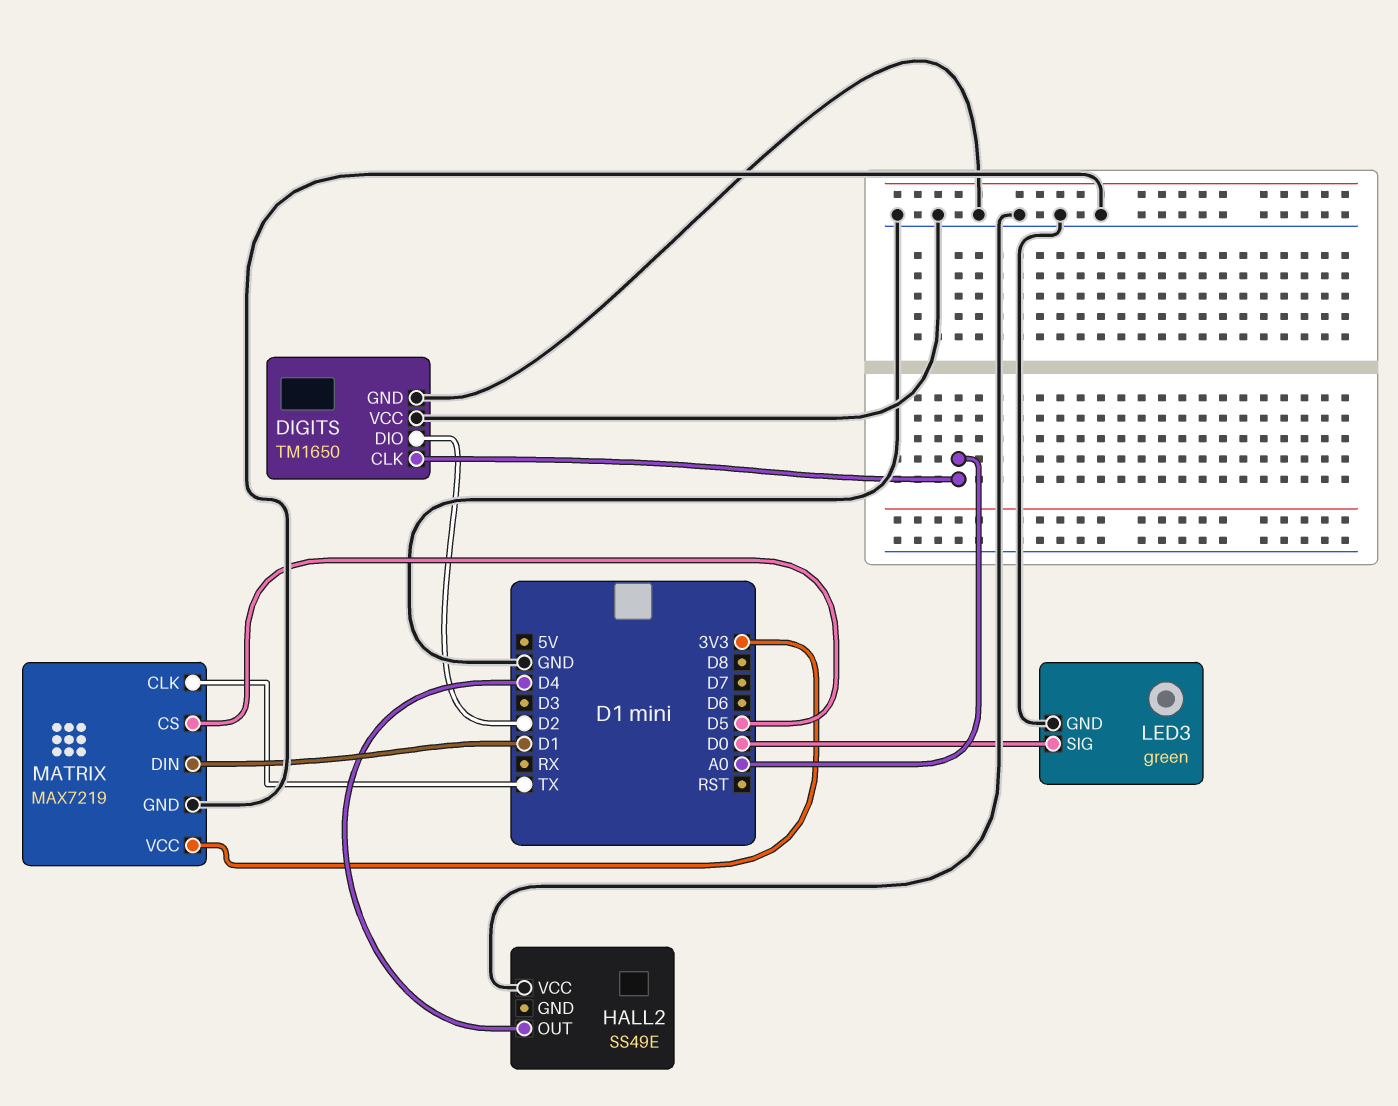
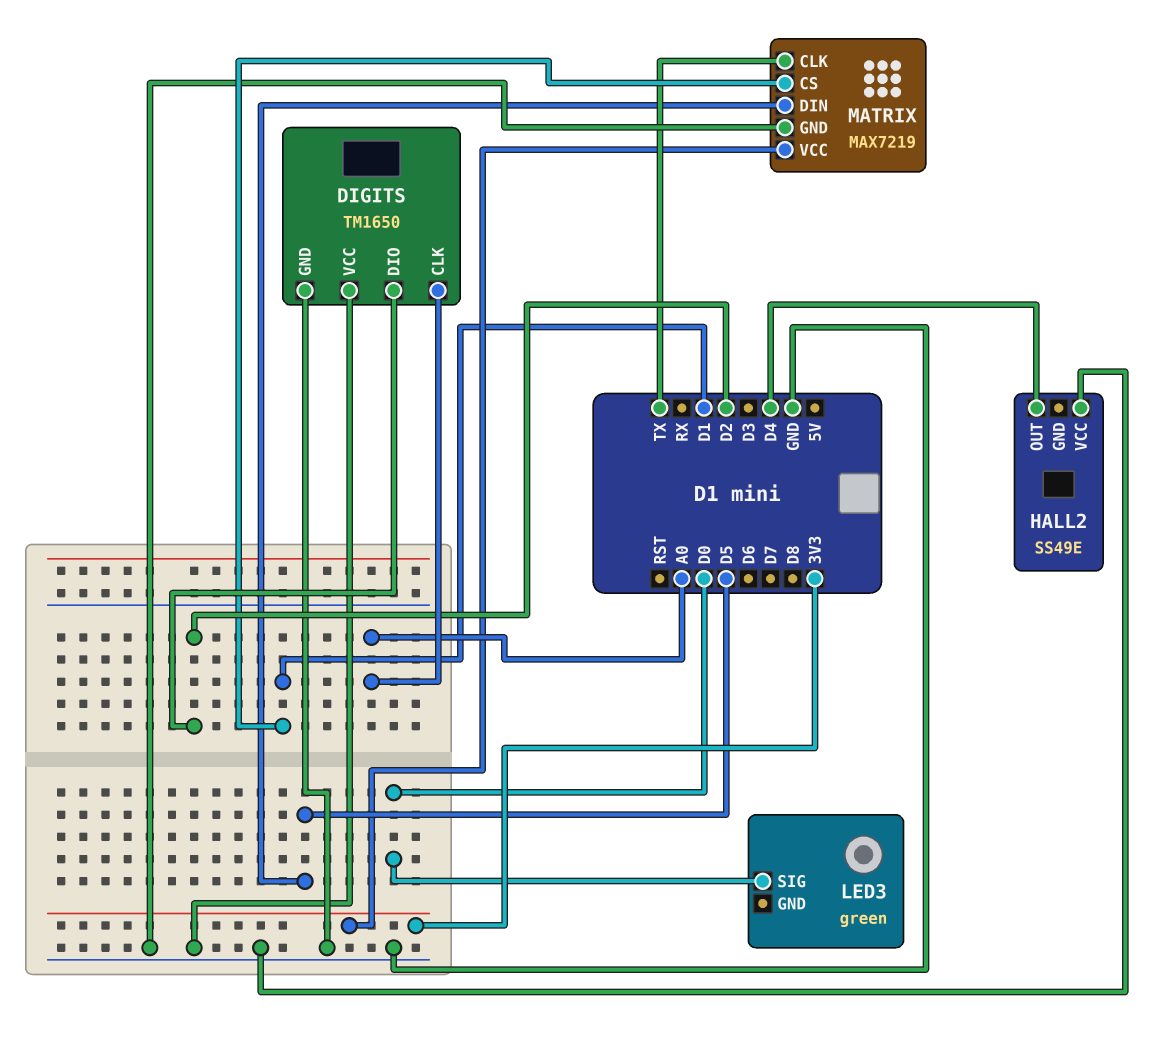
LED3 pin GND: GND -> none
MATRIX pin CS: D5 -> D1
MATRIX pin DIN: D1 -> D5

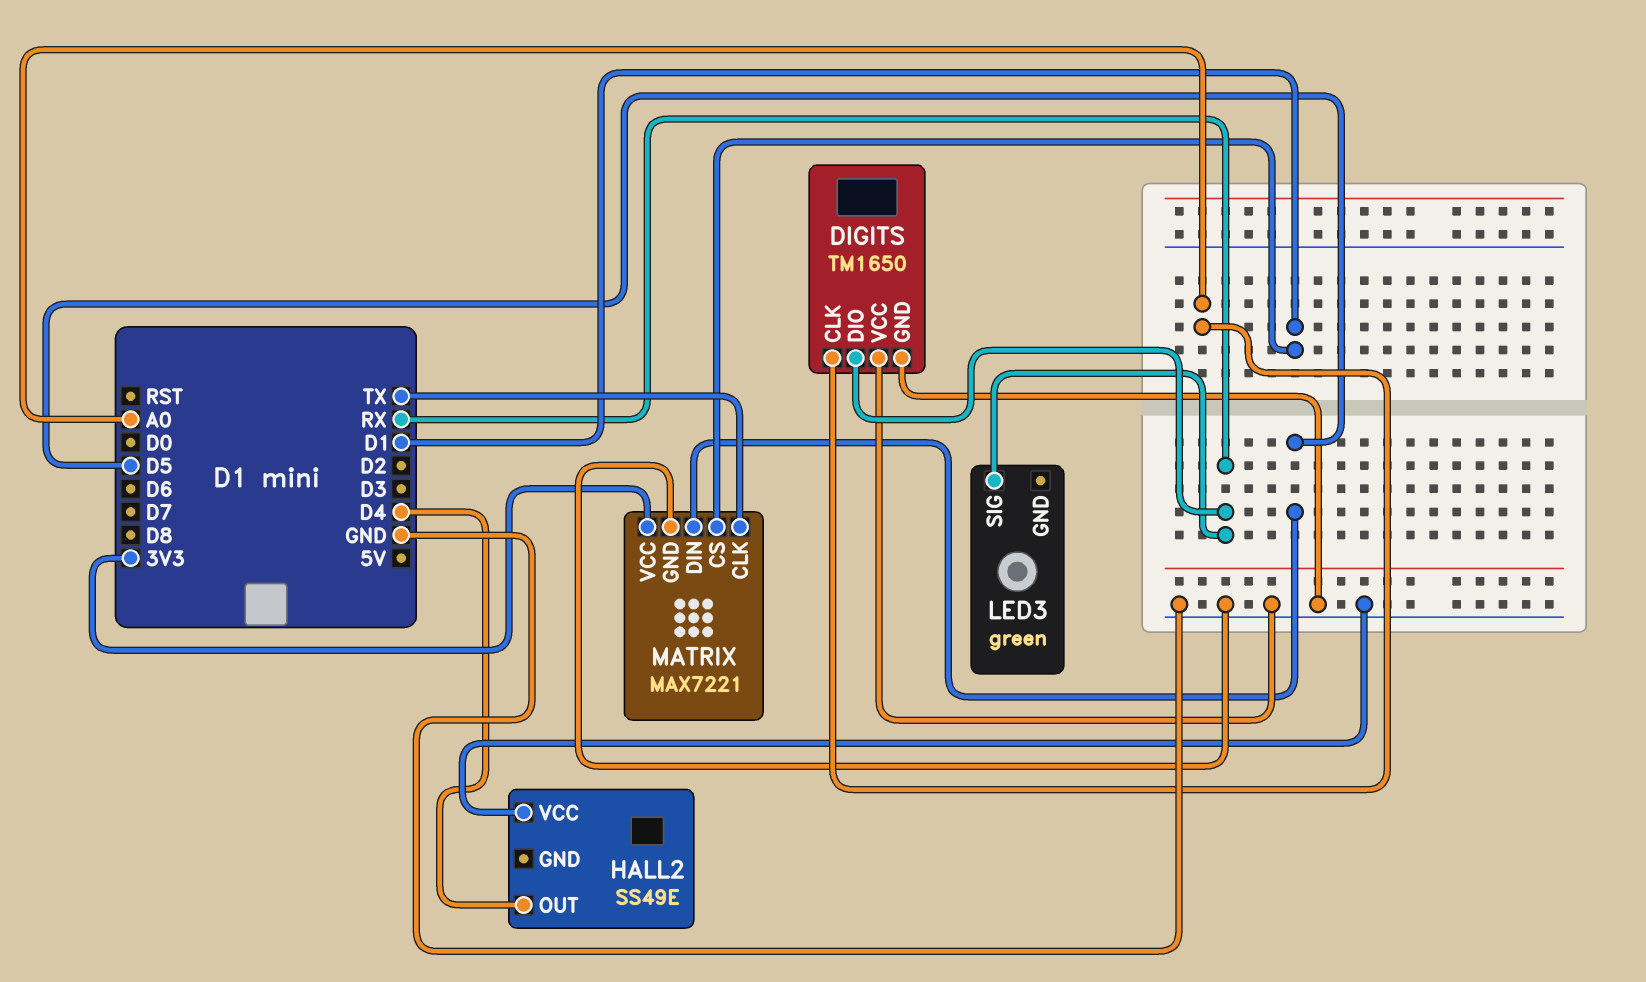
DIGITS pin DIO: D2 -> RX
LED3 pin SIG: D0 -> RX
MATRIX: MAX7219 -> MAX7221

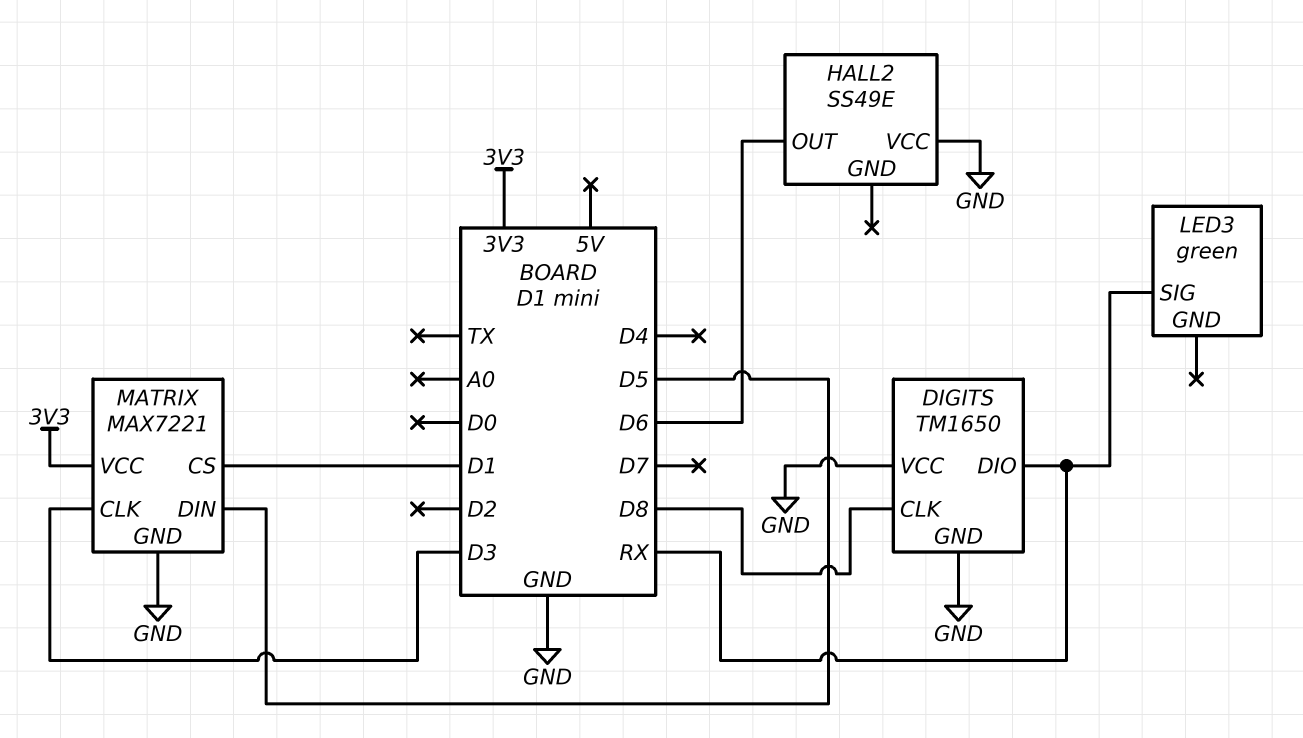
DIGITS pin CLK: A0 -> D8
HALL2 pin OUT: D4 -> D6
MATRIX pin CLK: TX -> D3

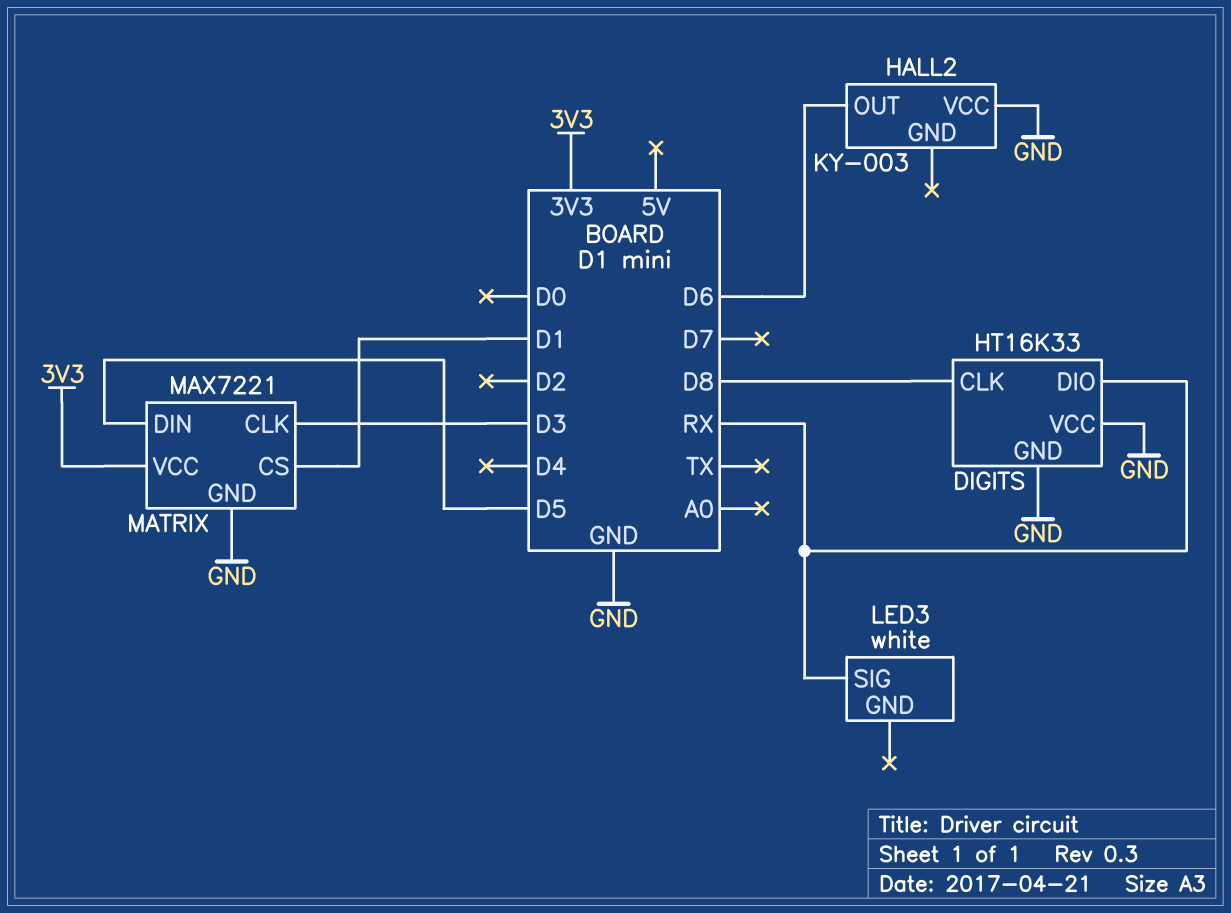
DIGITS: TM1650 -> HT16K33
HALL2: SS49E -> KY-003
LED3: green -> white

